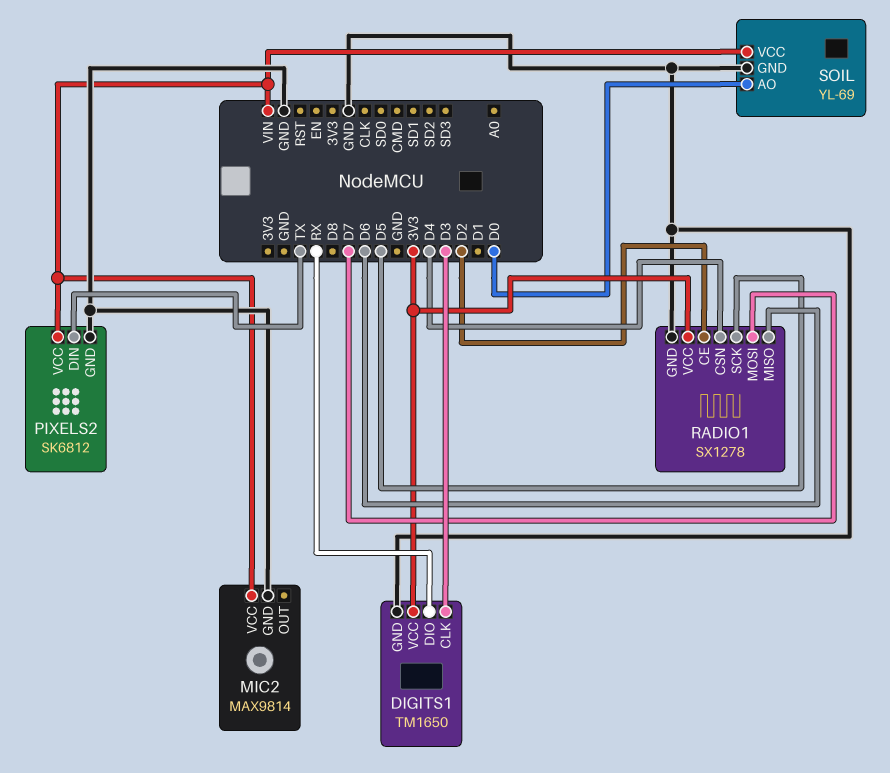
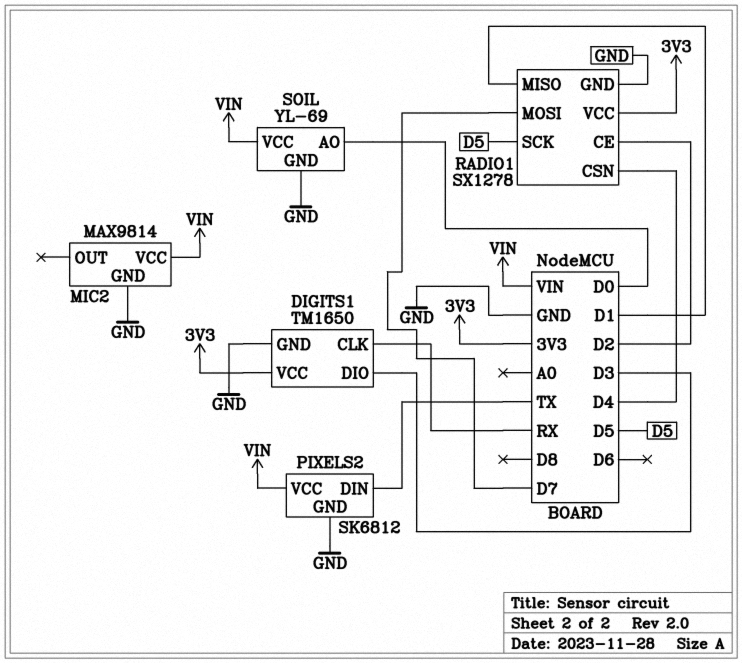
DIGITS1 pin CLK: D3 -> RX
DIGITS1 pin DIO: RX -> D3
RADIO1 pin MISO: D6 -> D1

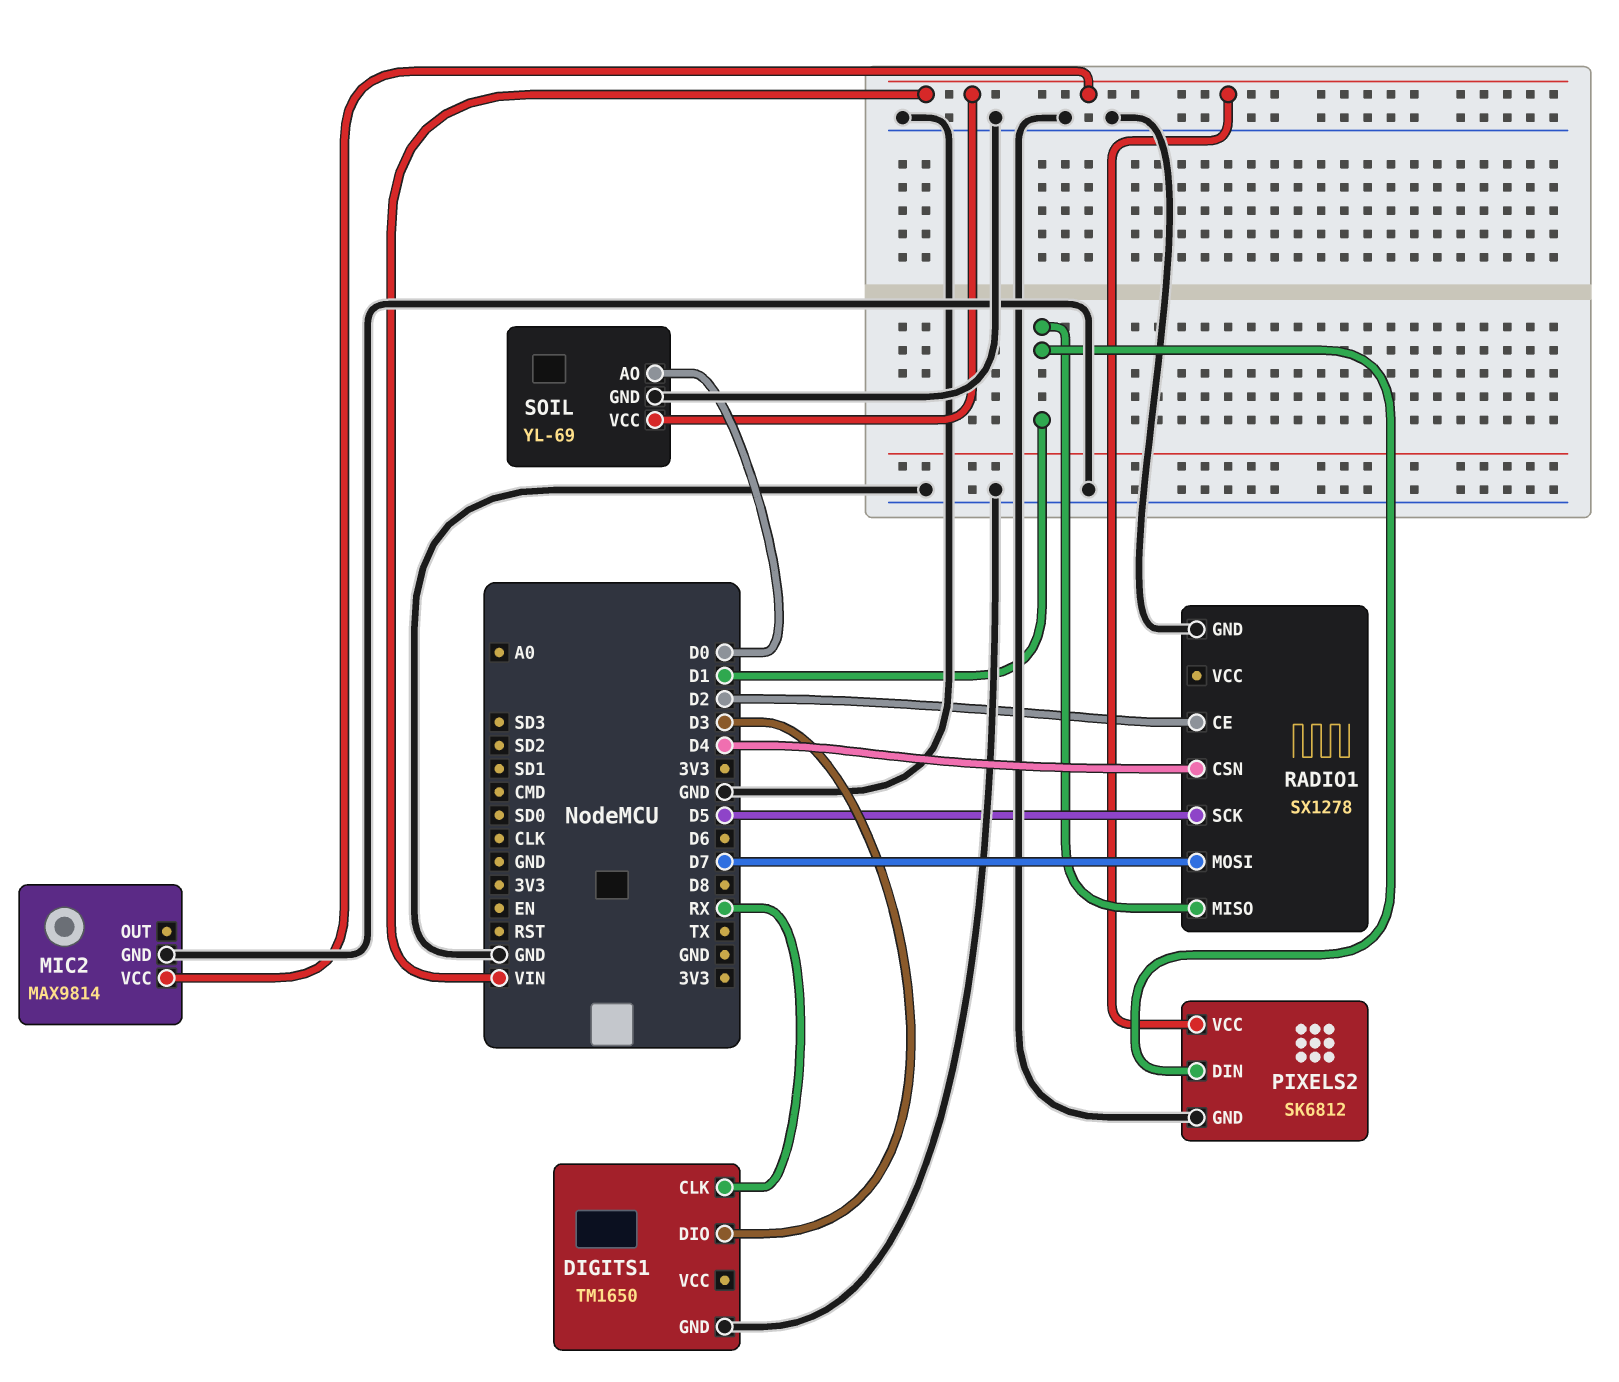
DIGITS1 pin VCC: 3V3 -> none
PIXELS2 pin DIN: TX -> D1
RADIO1 pin VCC: 3V3 -> none

